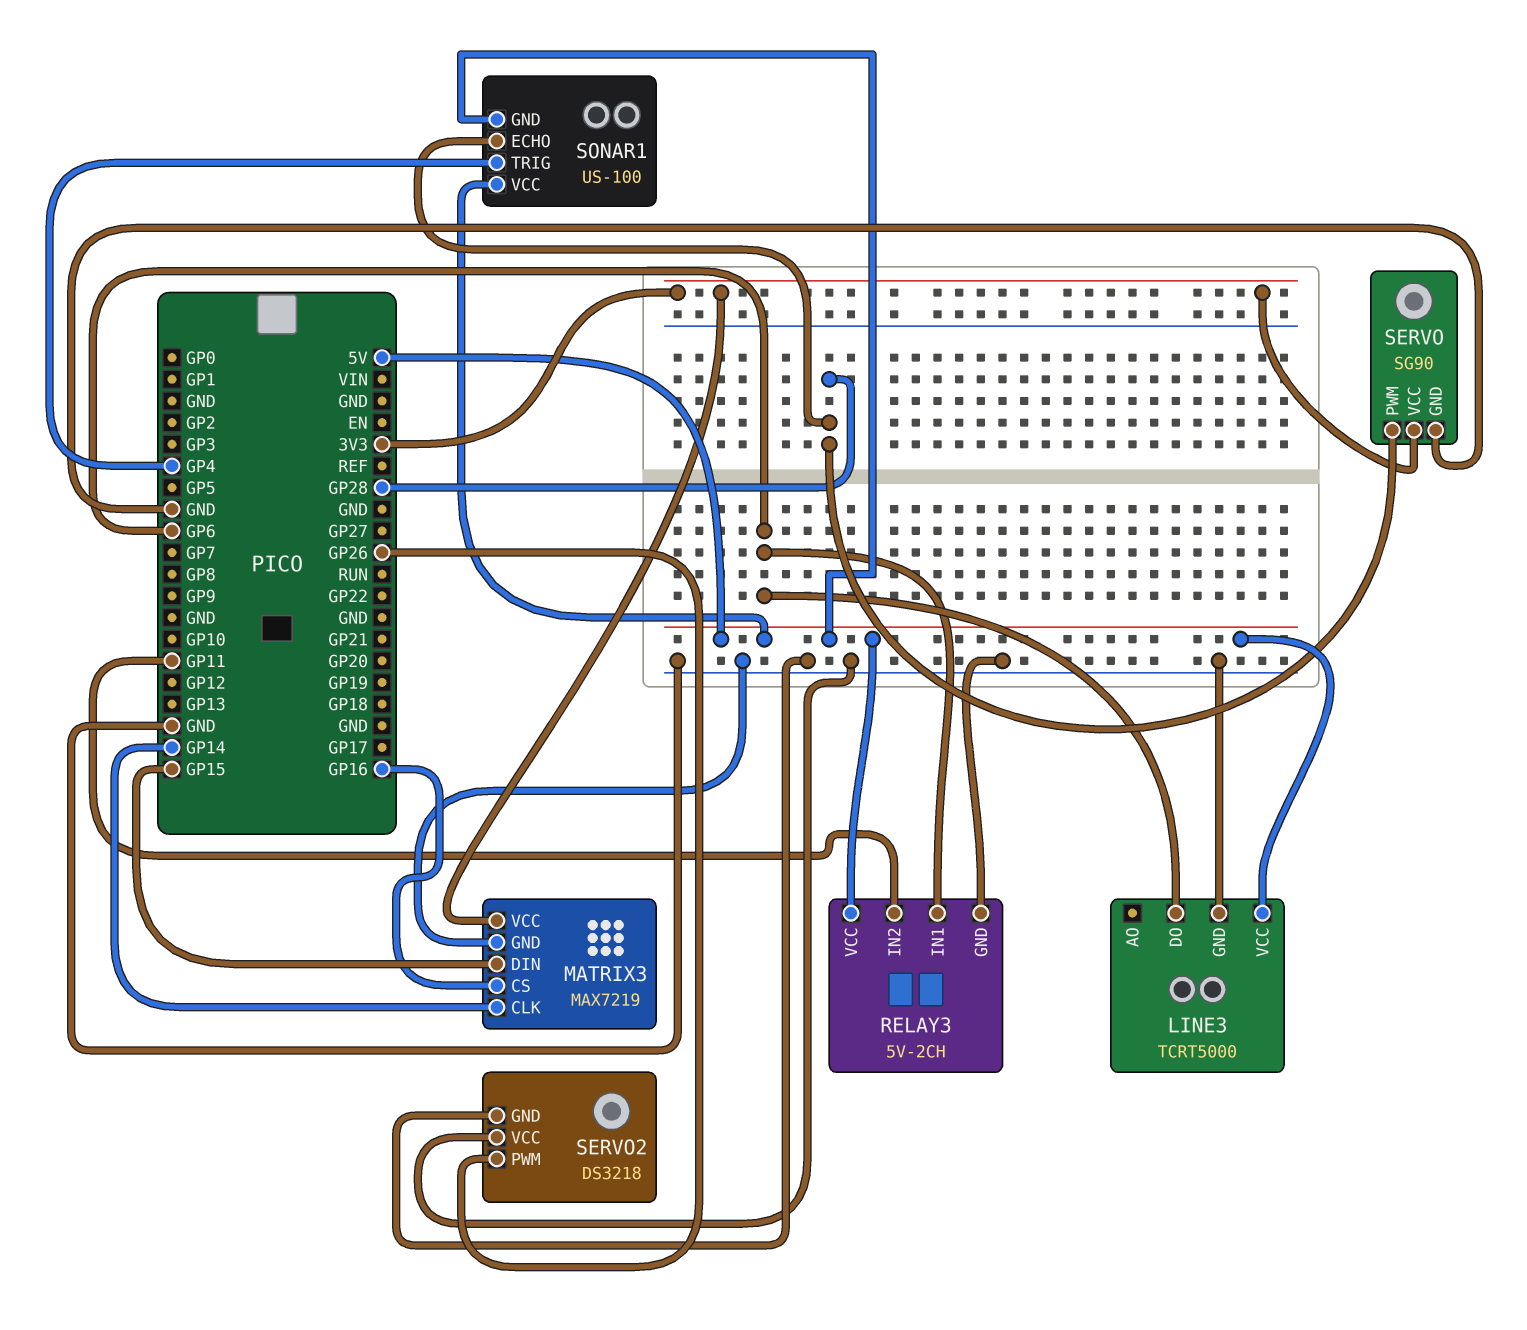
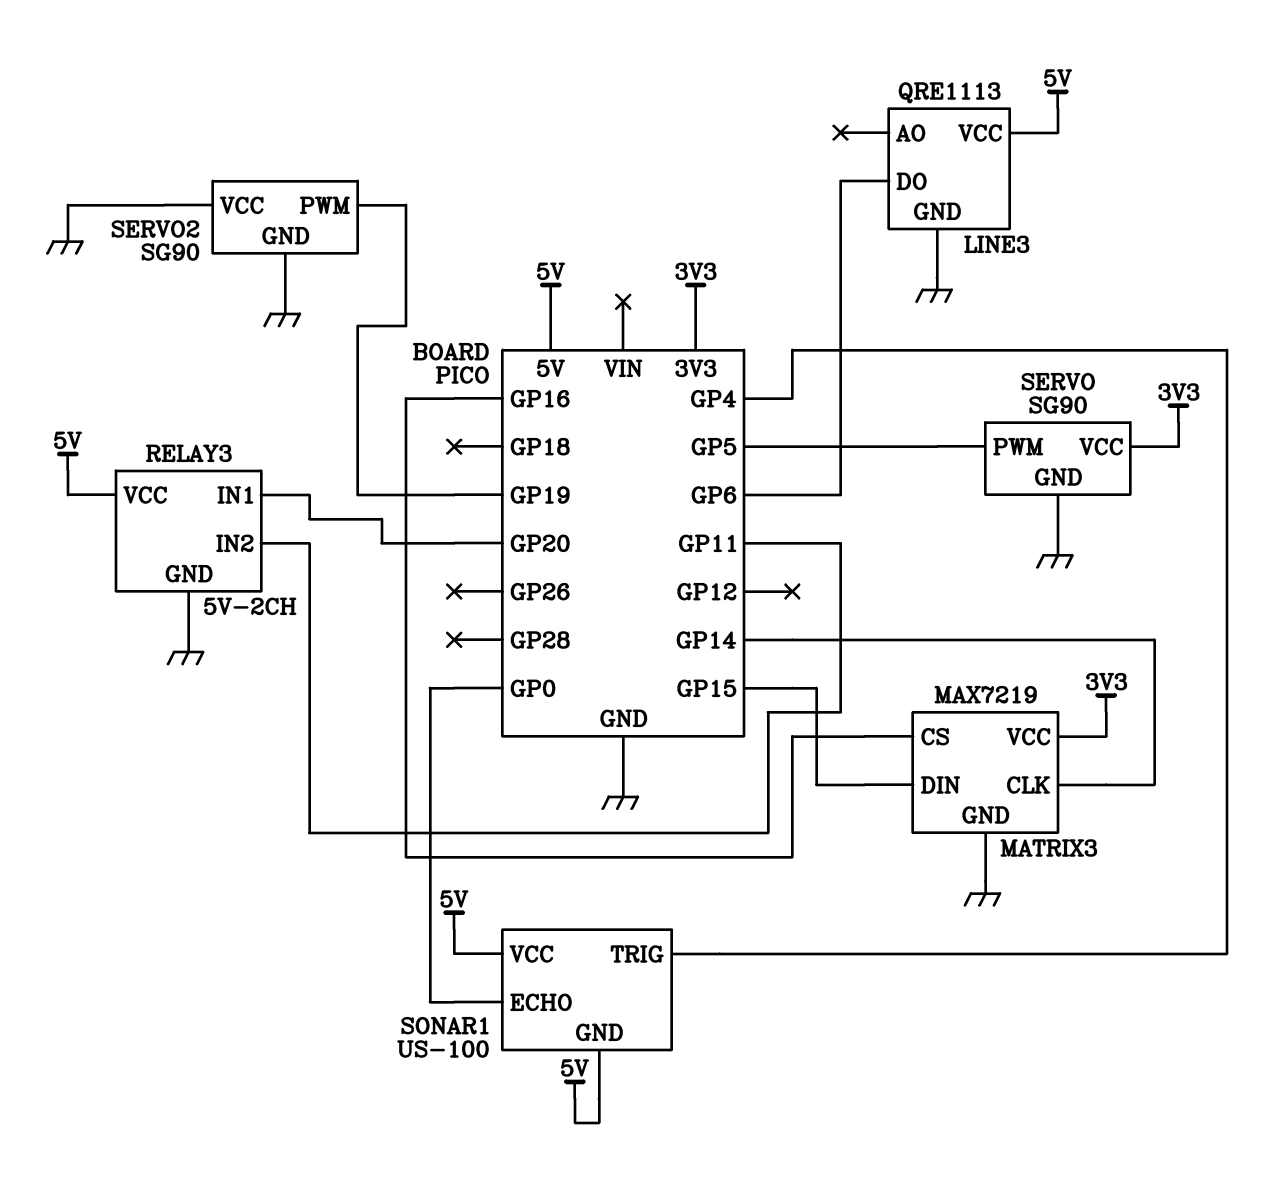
LINE3: TCRT5000 -> QRE1113
RELAY3 pin IN1: GP6 -> GP20
SERVO pin PWM: GP28 -> GP5
SERVO2: DS3218 -> SG90
SERVO2 pin PWM: GP26 -> GP19
SONAR1 pin ECHO: GP28 -> GP0

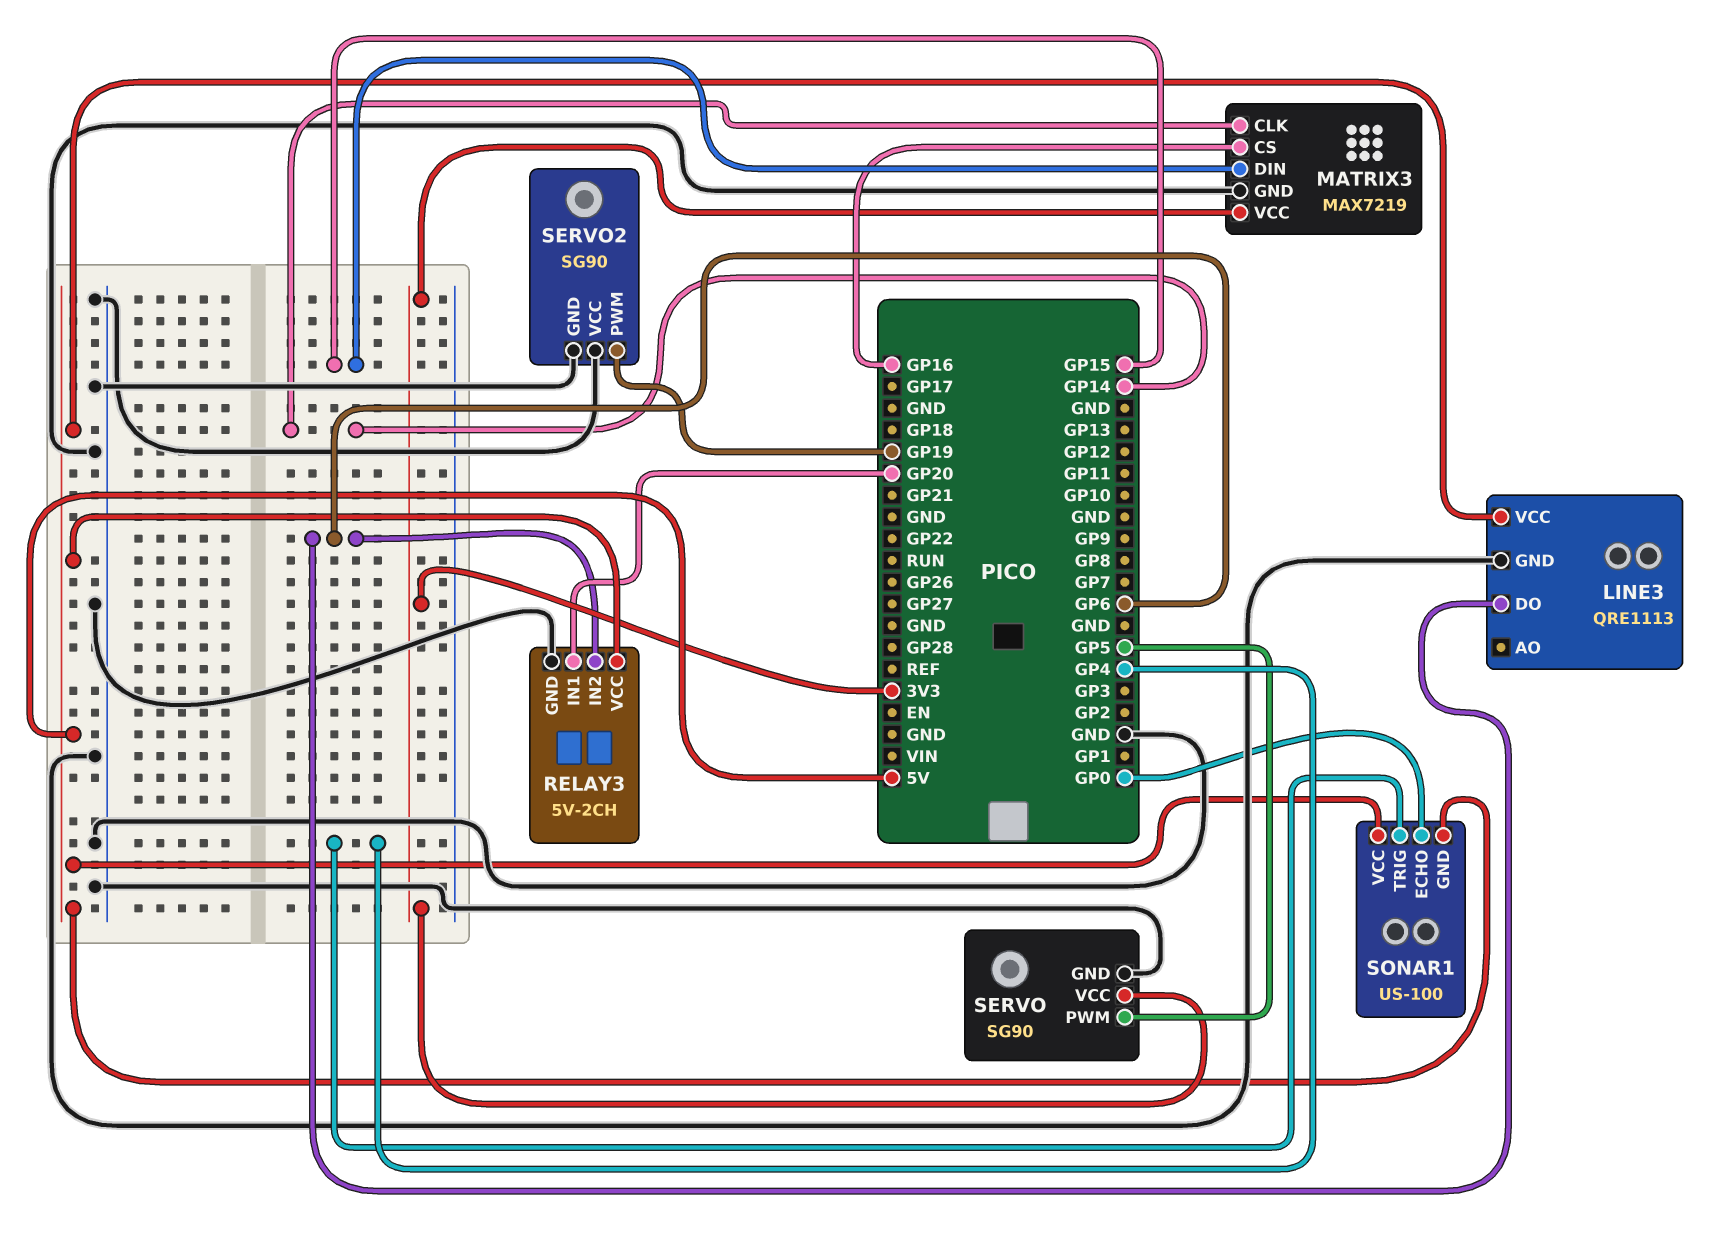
RELAY3 pin IN2: GP11 -> GP6

